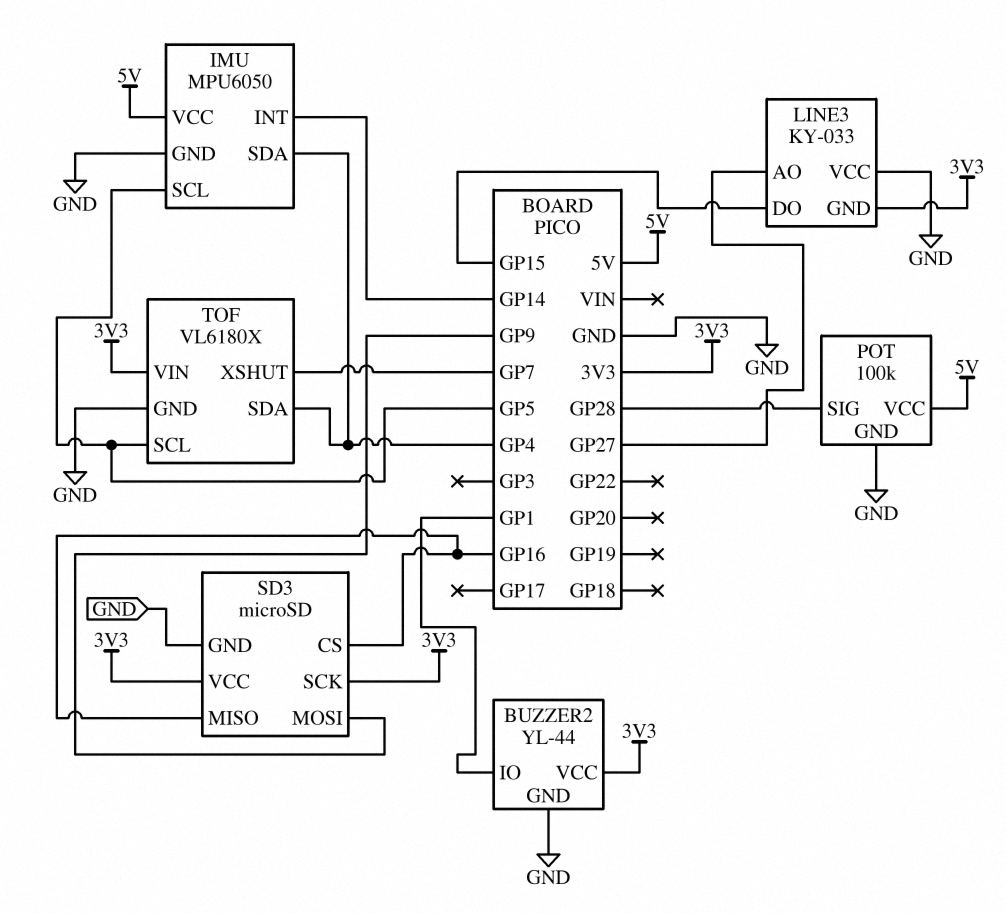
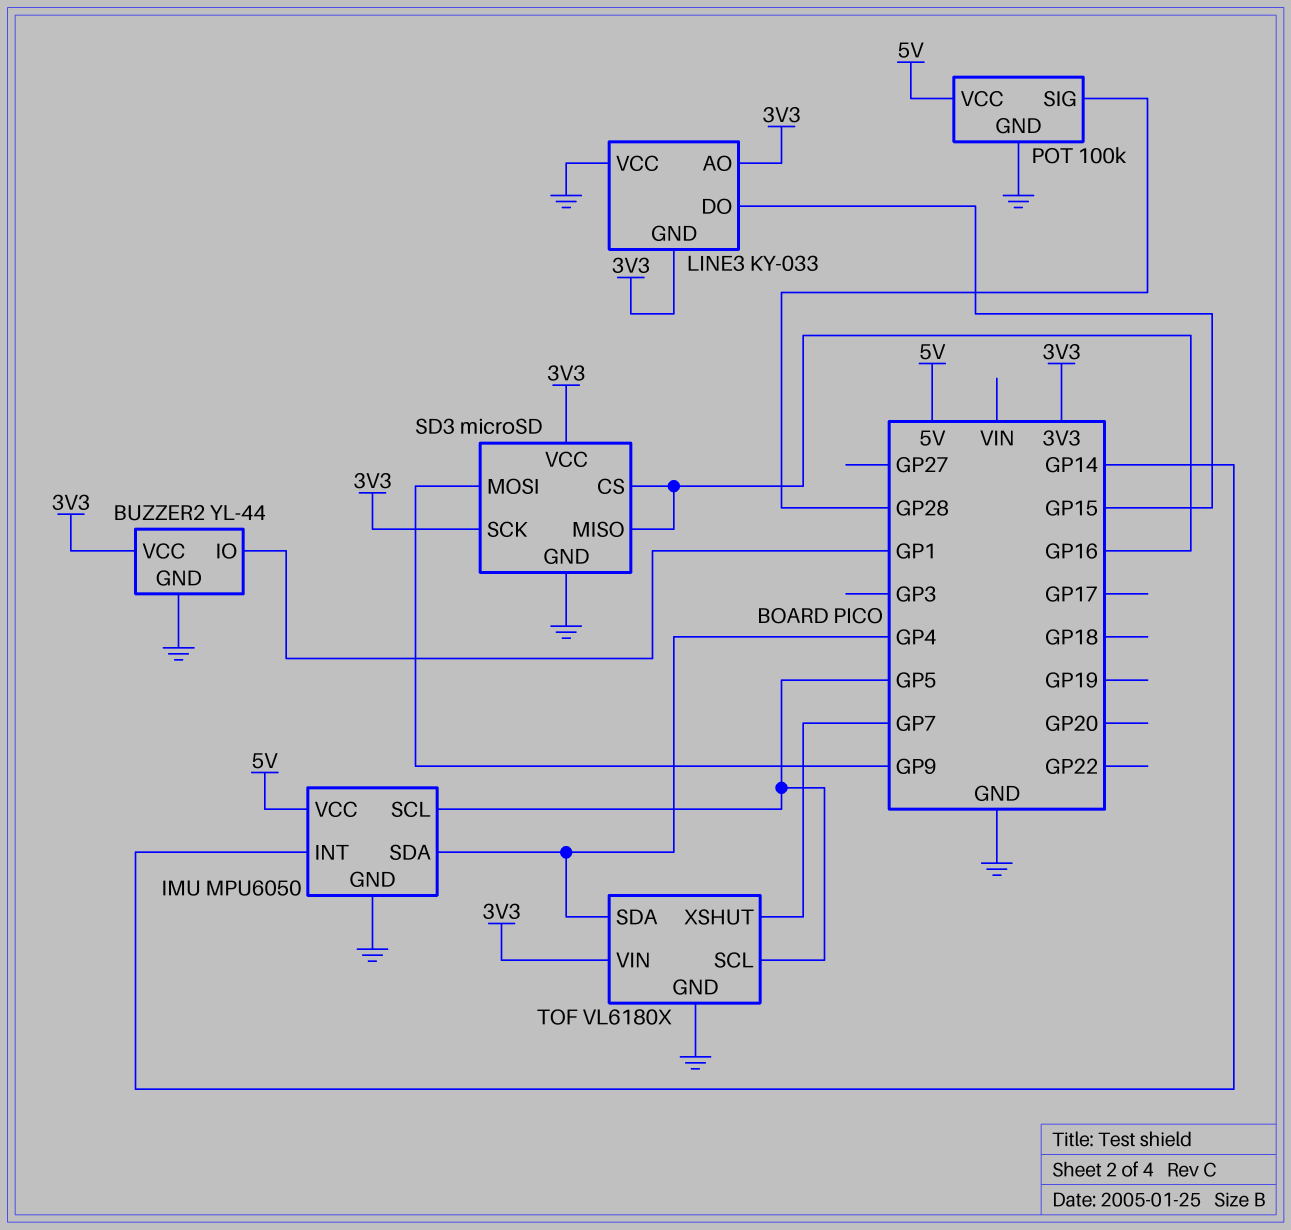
LINE3 pin AO: GP27 -> 3V3

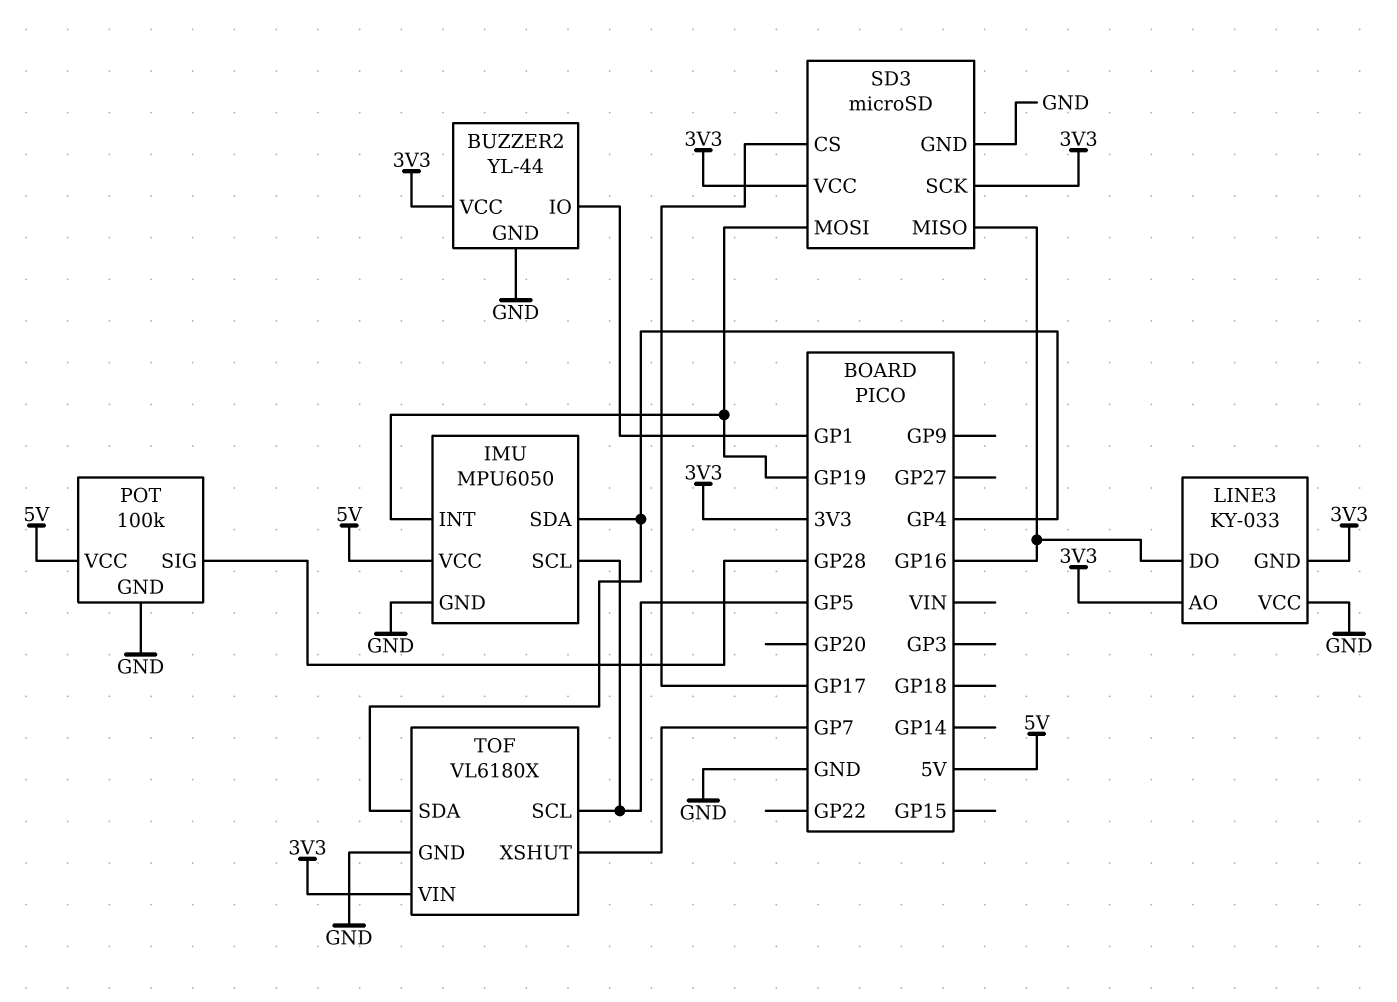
IMU pin INT: GP14 -> GP19
LINE3 pin DO: GP15 -> GP16
SD3 pin CS: GP16 -> GP17
SD3 pin MOSI: GP9 -> GP19

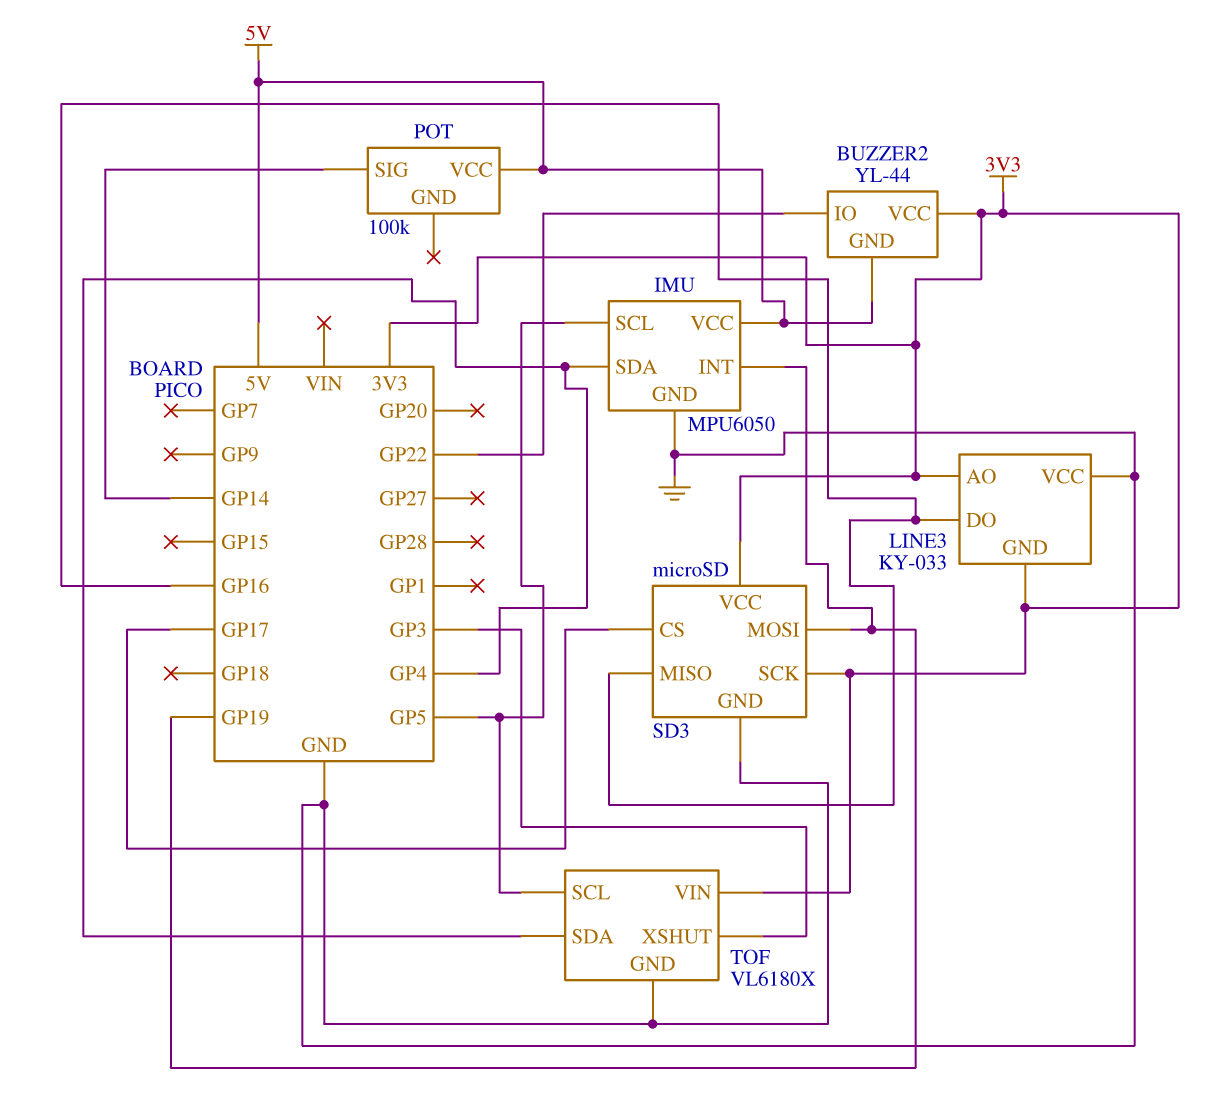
BUZZER2 pin GND: GND -> 5V
BUZZER2 pin IO: GP1 -> GP22
POT pin GND: GND -> none
POT pin SIG: GP28 -> GP14
TOF pin XSHUT: GP7 -> GP3

